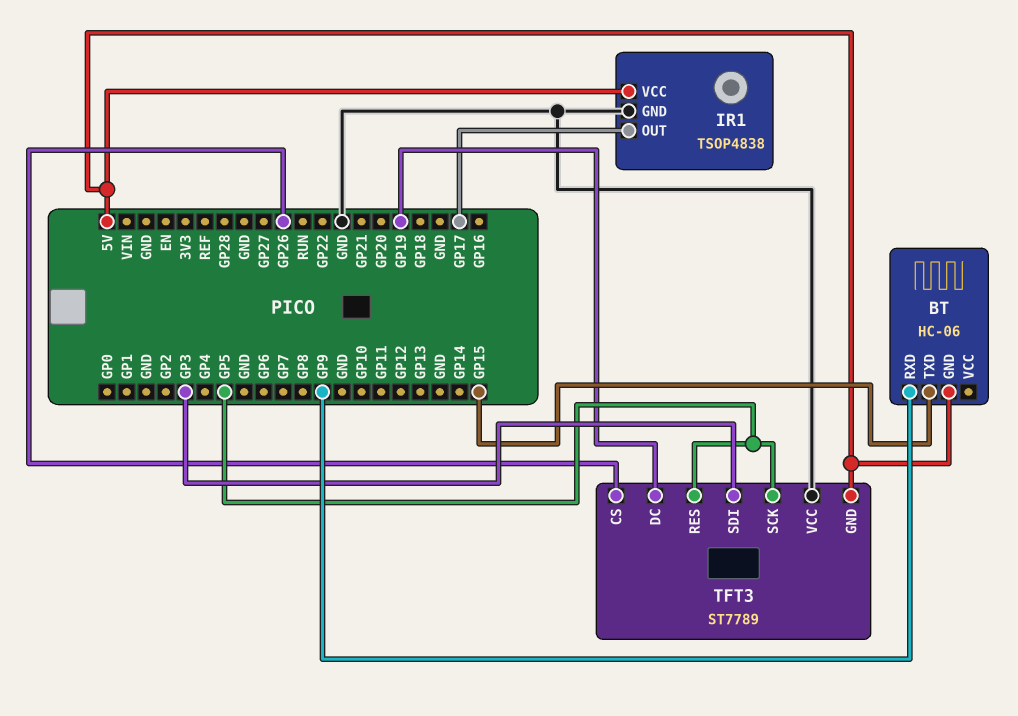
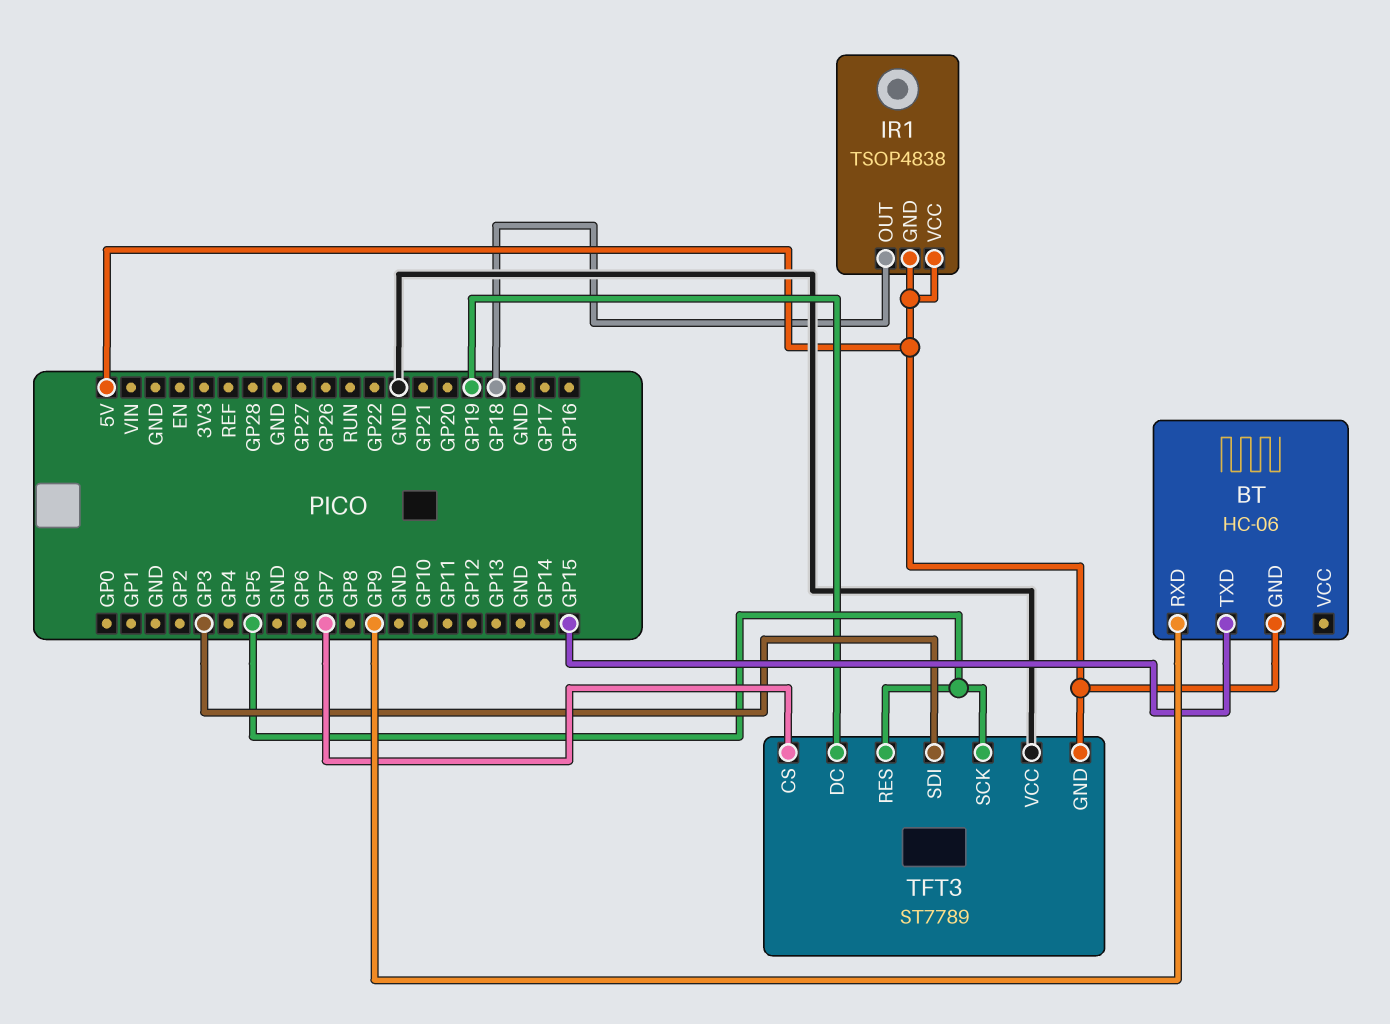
IR1 pin GND: GND -> 5V
IR1 pin OUT: GP17 -> GP18
TFT3 pin CS: GP26 -> GP7

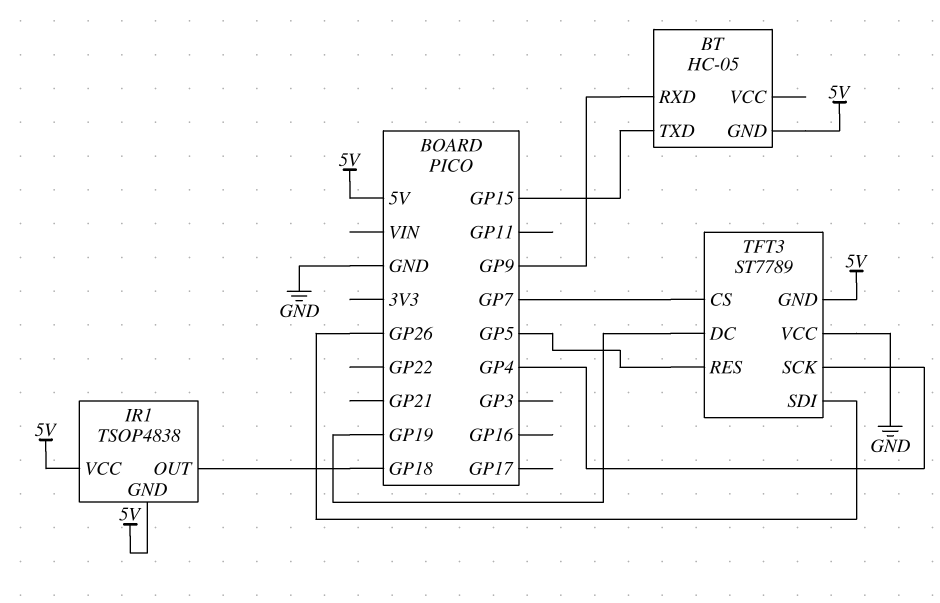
BT: HC-06 -> HC-05
TFT3 pin SCK: GP5 -> GP4
TFT3 pin SDI: GP3 -> GP26

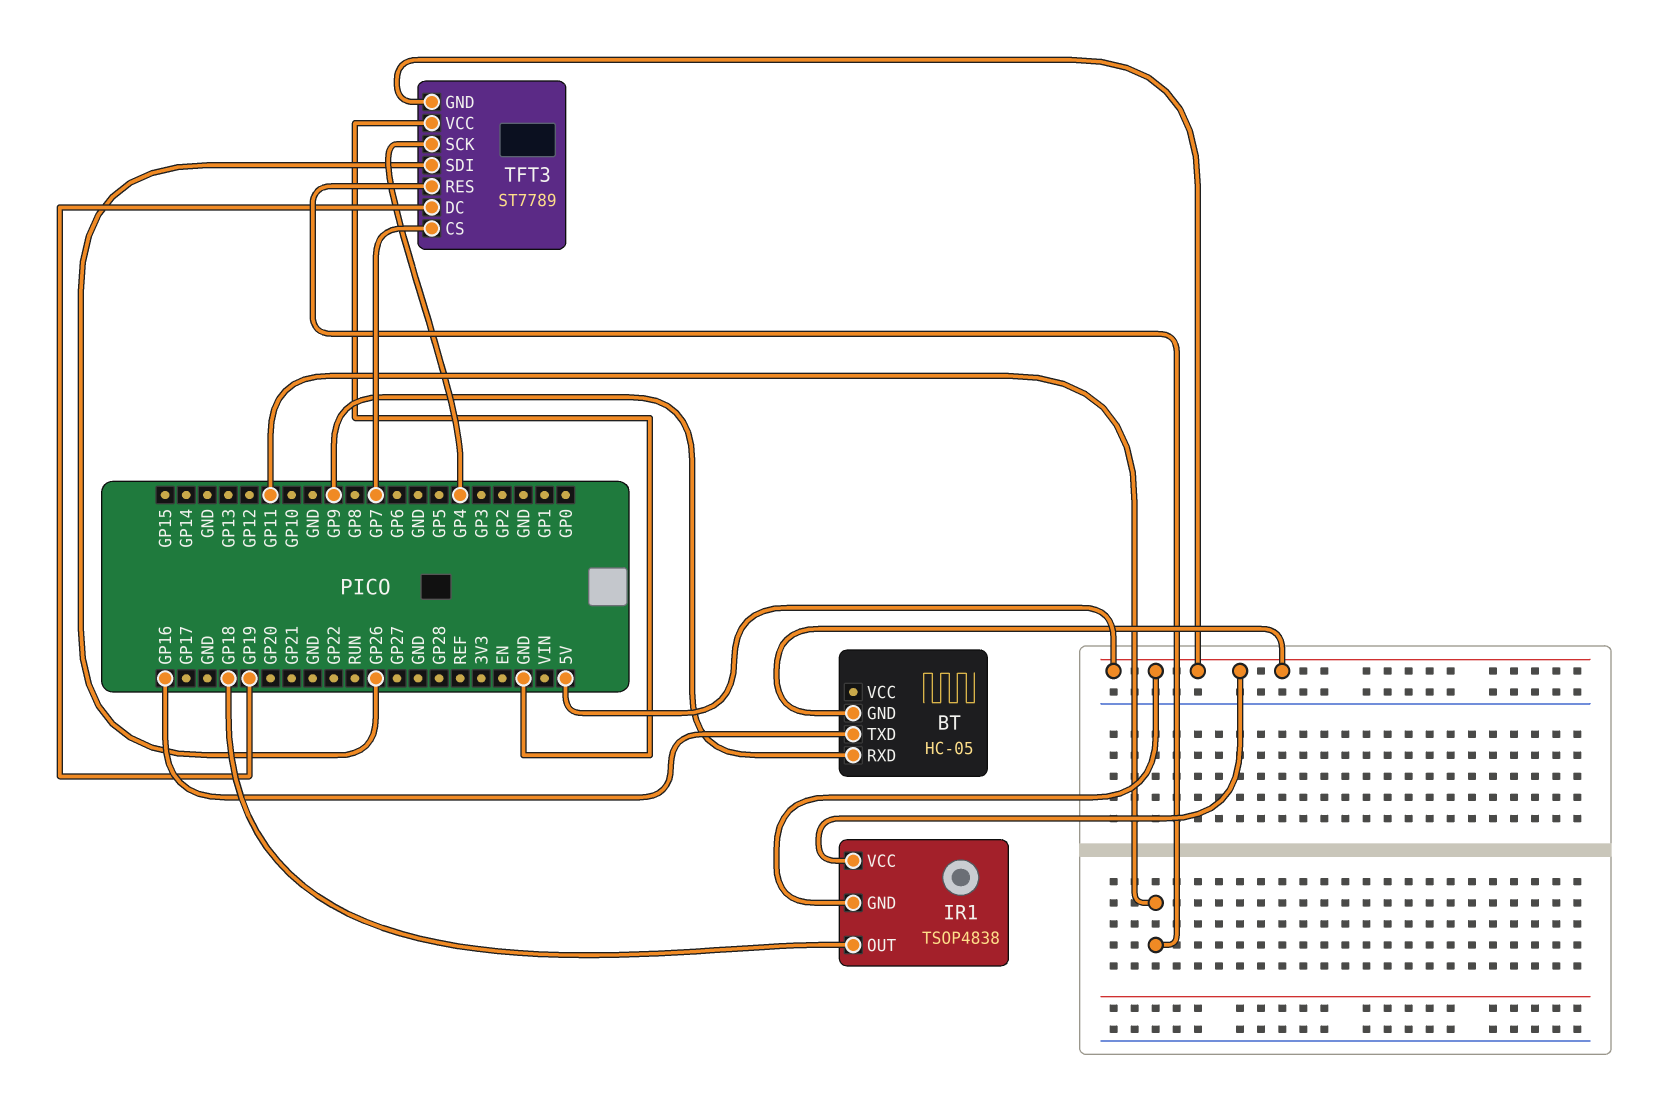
BT pin TXD: GP15 -> GP16
TFT3 pin RES: GP5 -> GP11

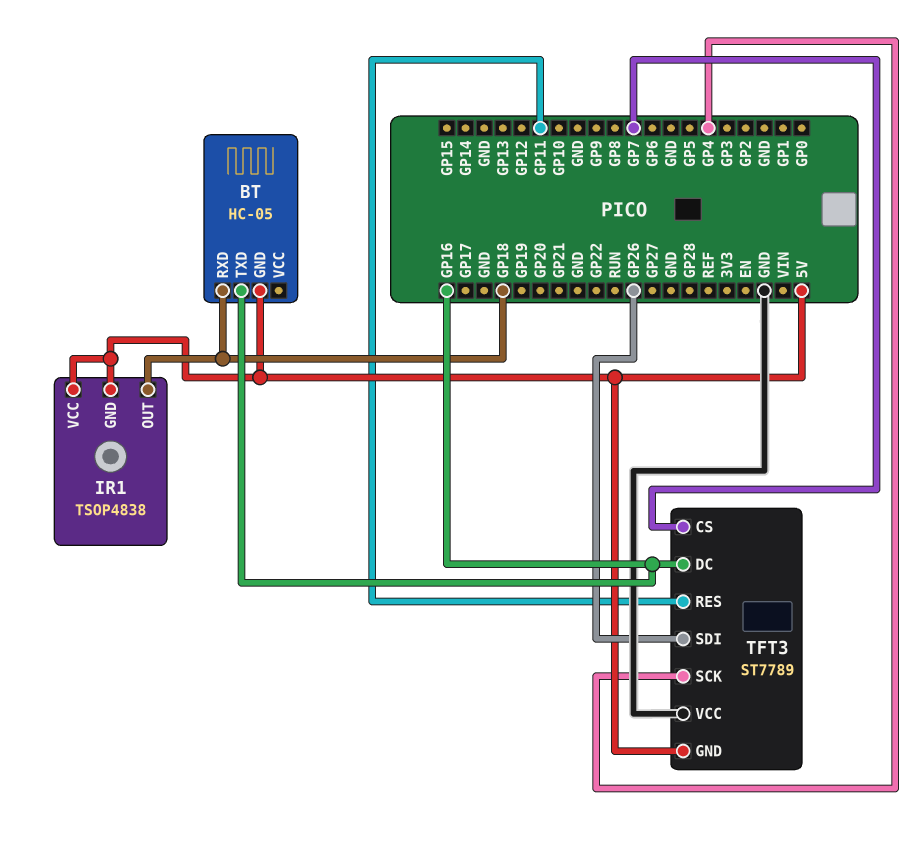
BT pin RXD: GP9 -> GP18
TFT3 pin DC: GP19 -> GP16

